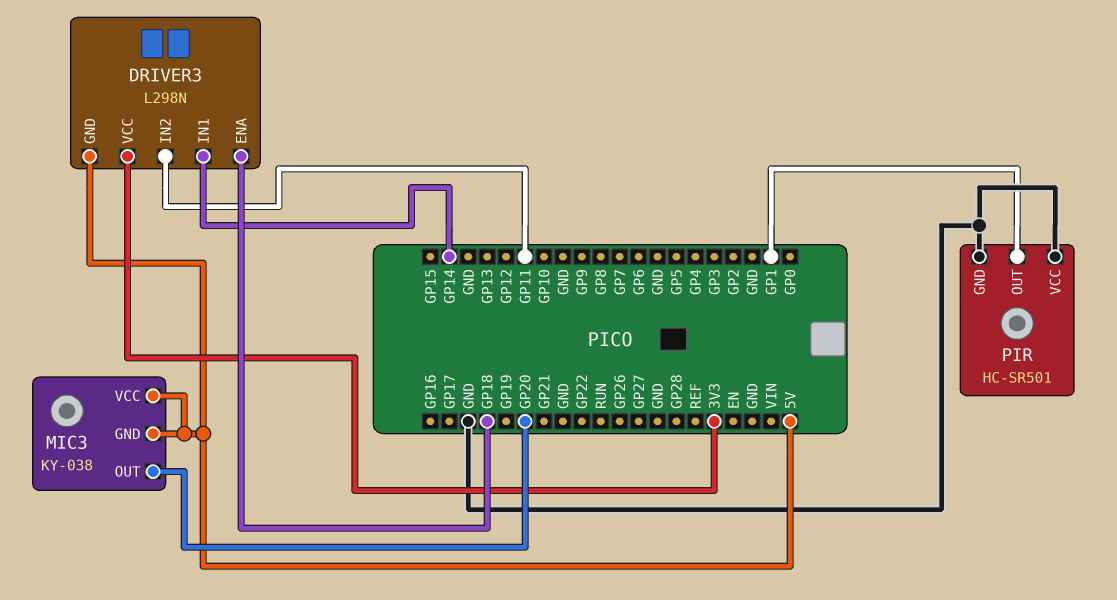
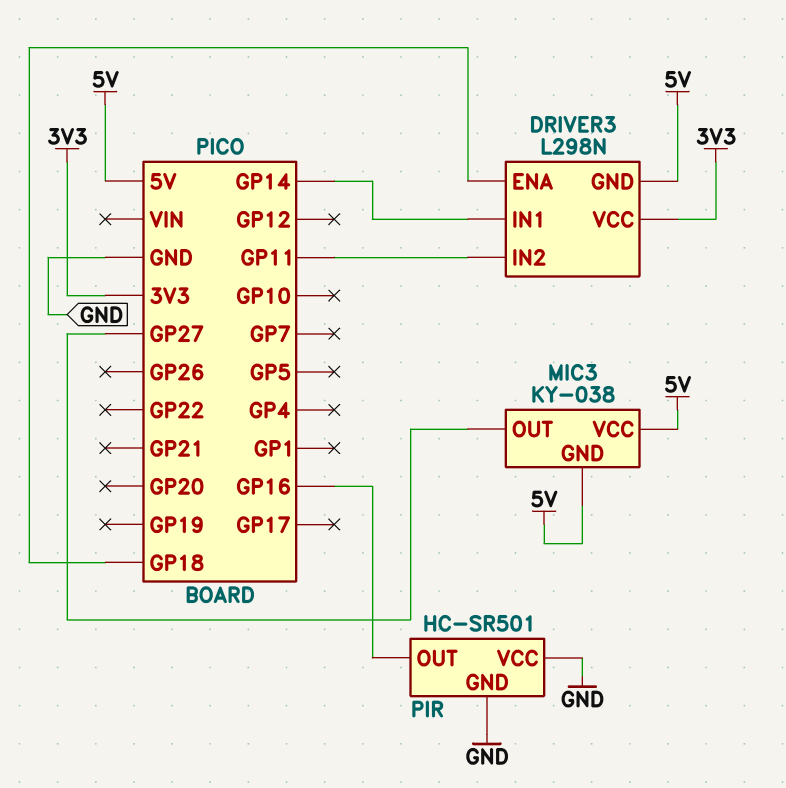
MIC3 pin OUT: GP20 -> GP27
PIR pin OUT: GP1 -> GP16

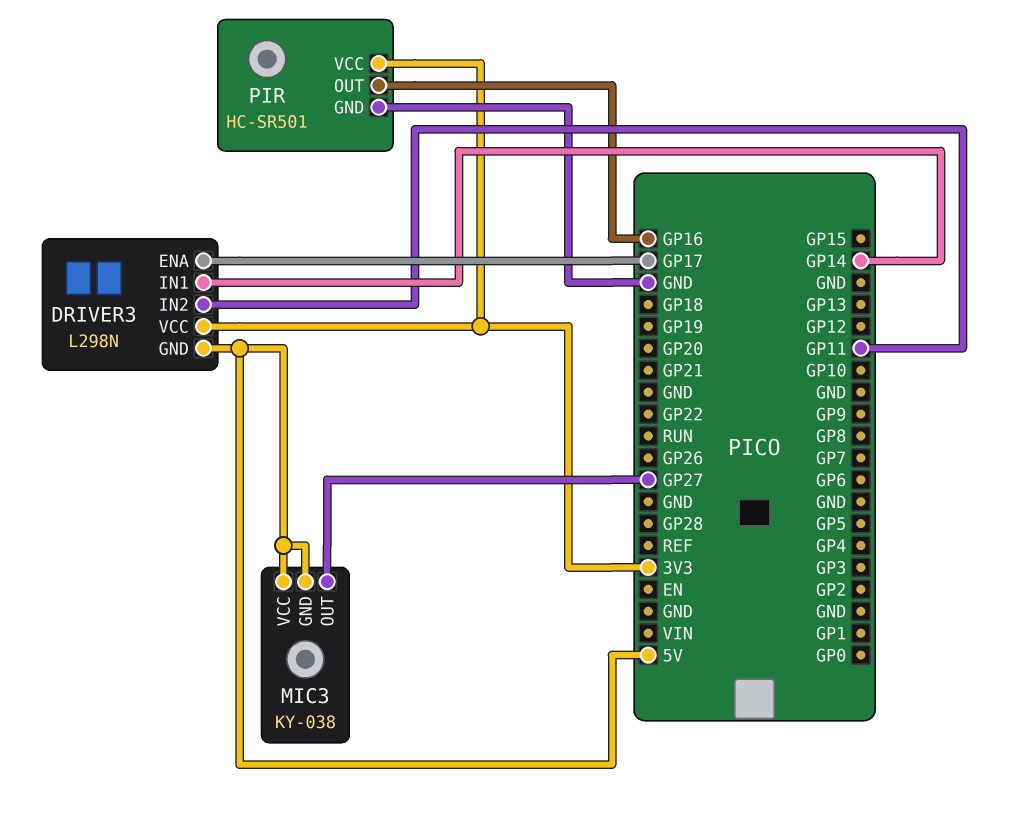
DRIVER3 pin ENA: GP18 -> GP17
PIR pin VCC: GND -> 3V3

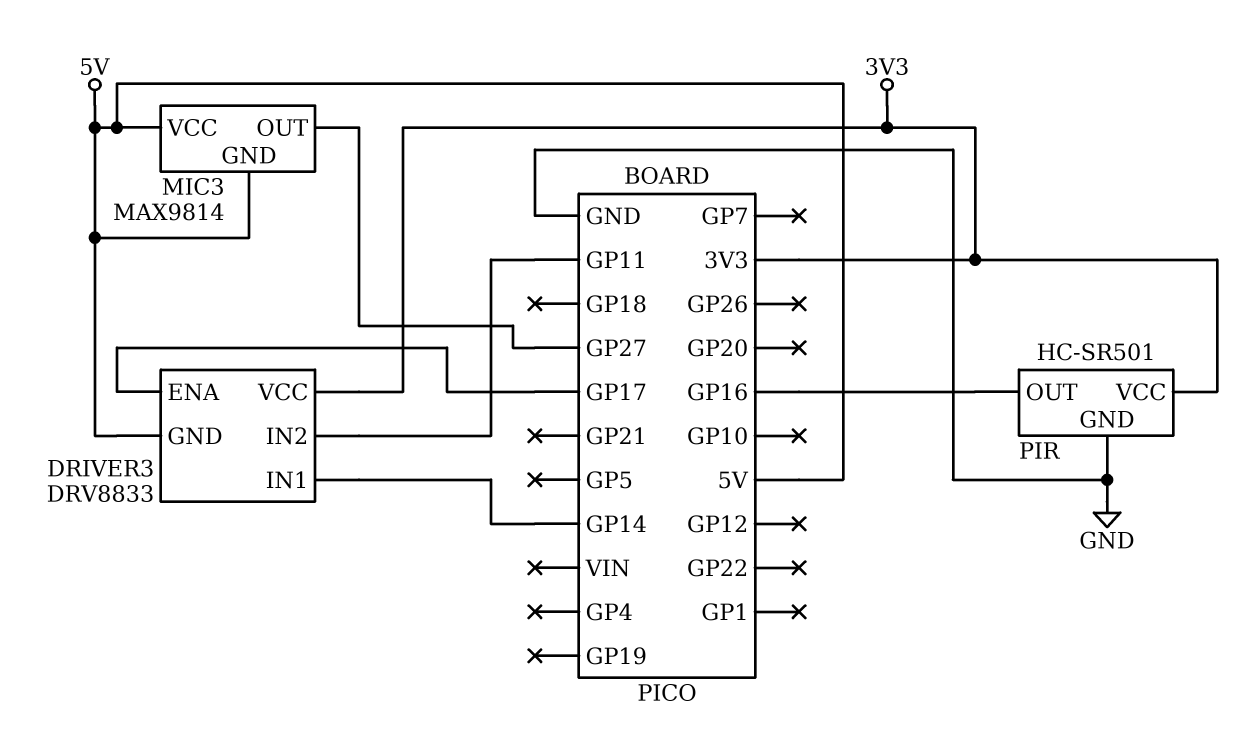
DRIVER3: L298N -> DRV8833
MIC3: KY-038 -> MAX9814

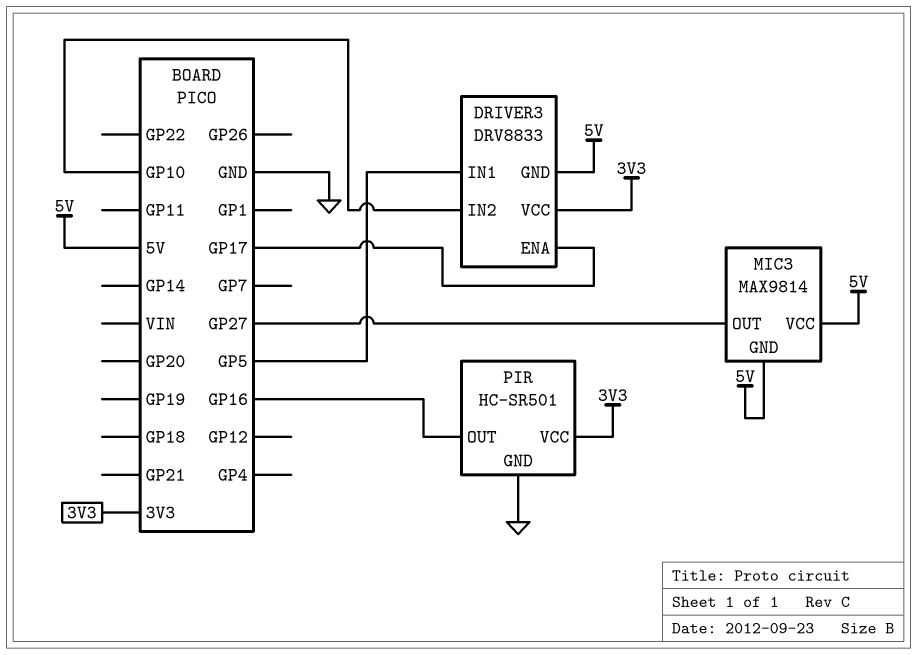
DRIVER3 pin IN1: GP14 -> GP5
DRIVER3 pin IN2: GP11 -> GP10

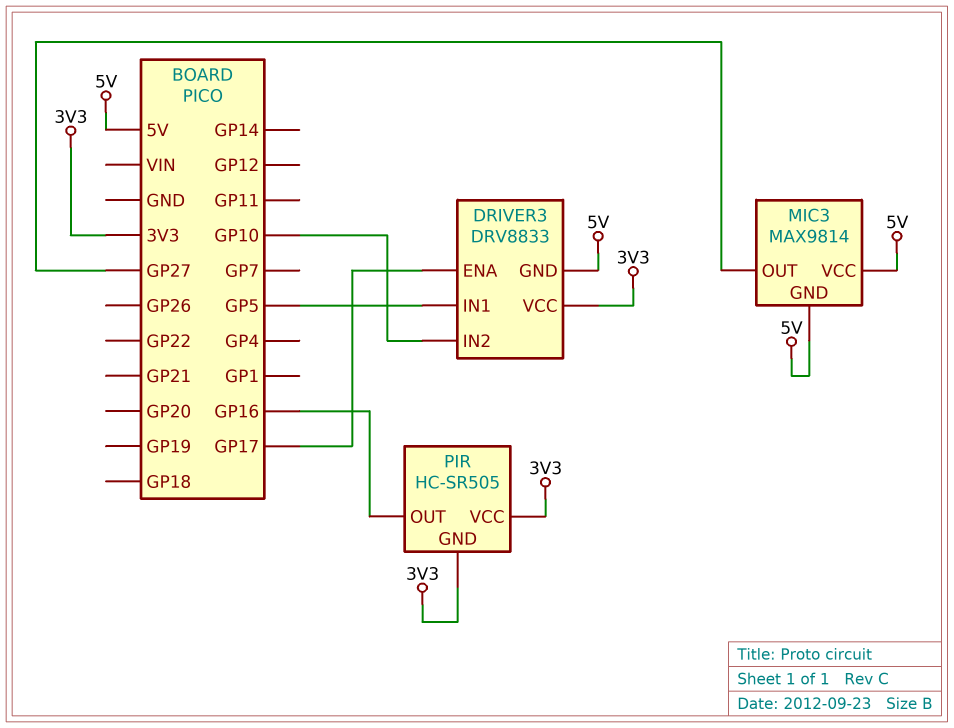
PIR: HC-SR501 -> HC-SR505
PIR pin GND: GND -> 3V3

